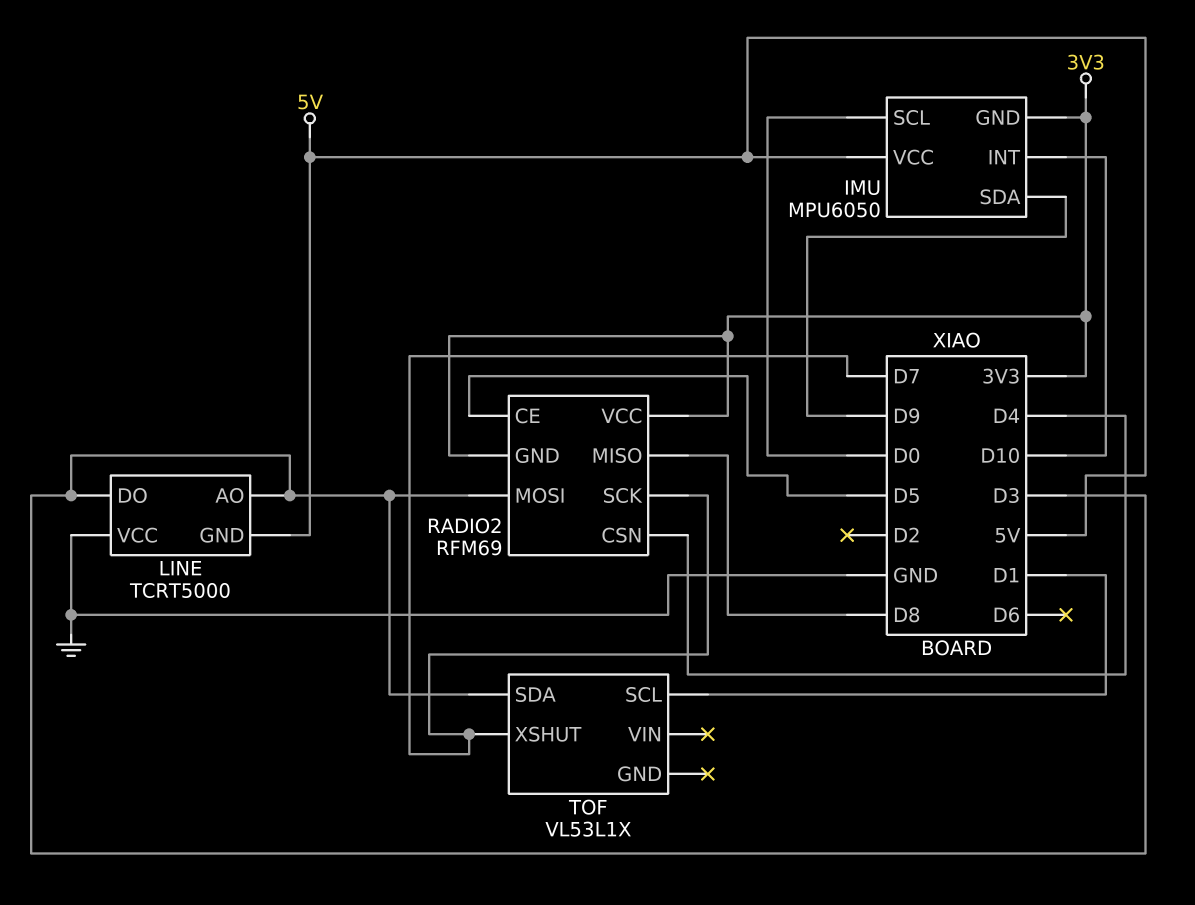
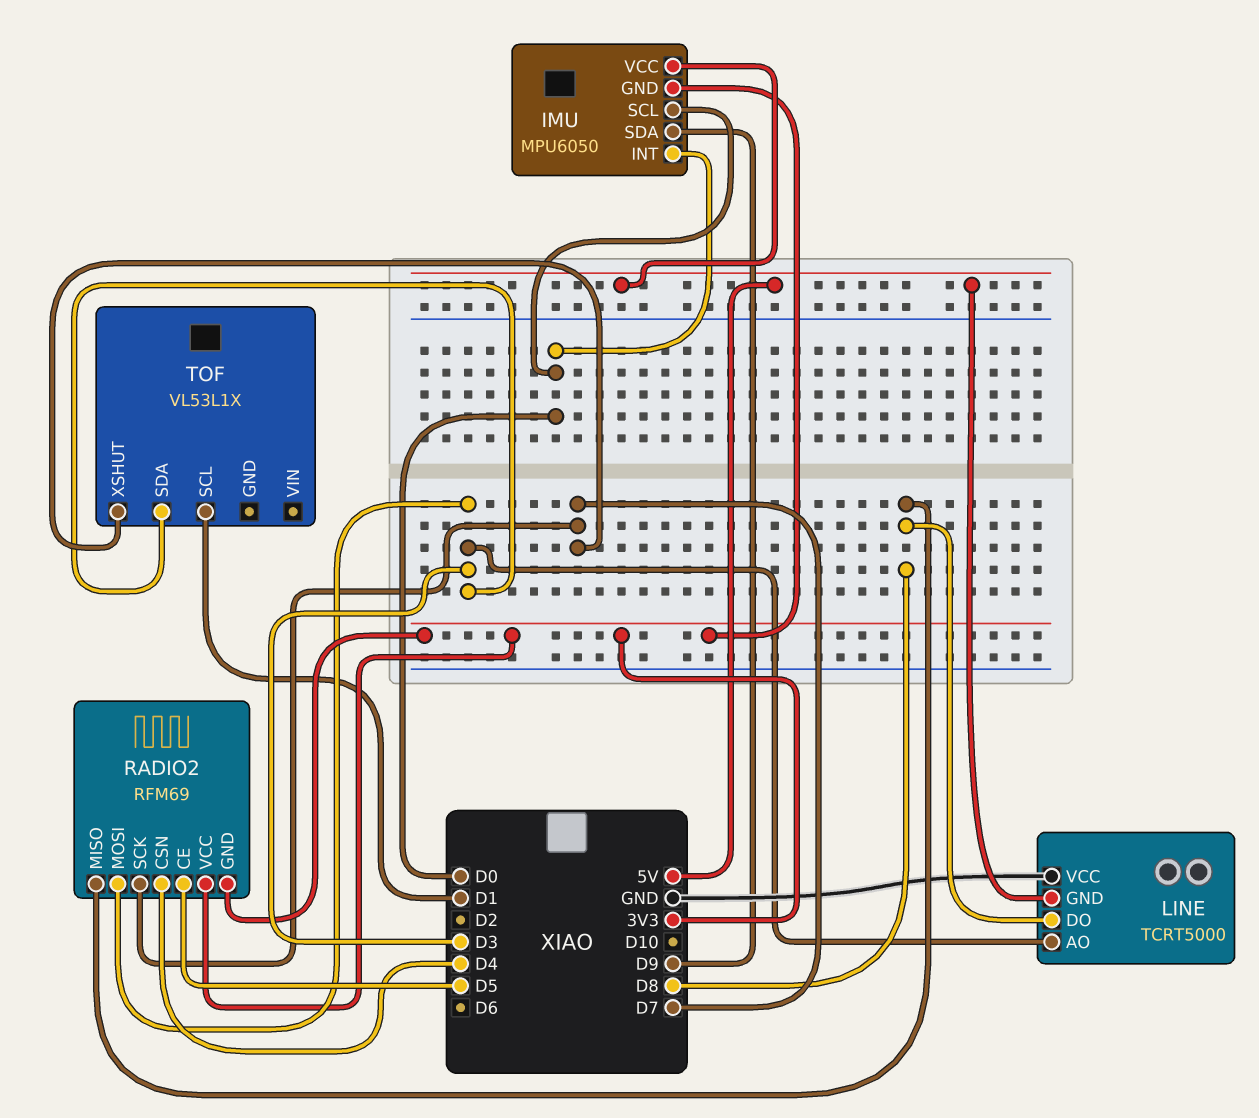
IMU pin INT: D10 -> D0
LINE pin DO: D3 -> D8

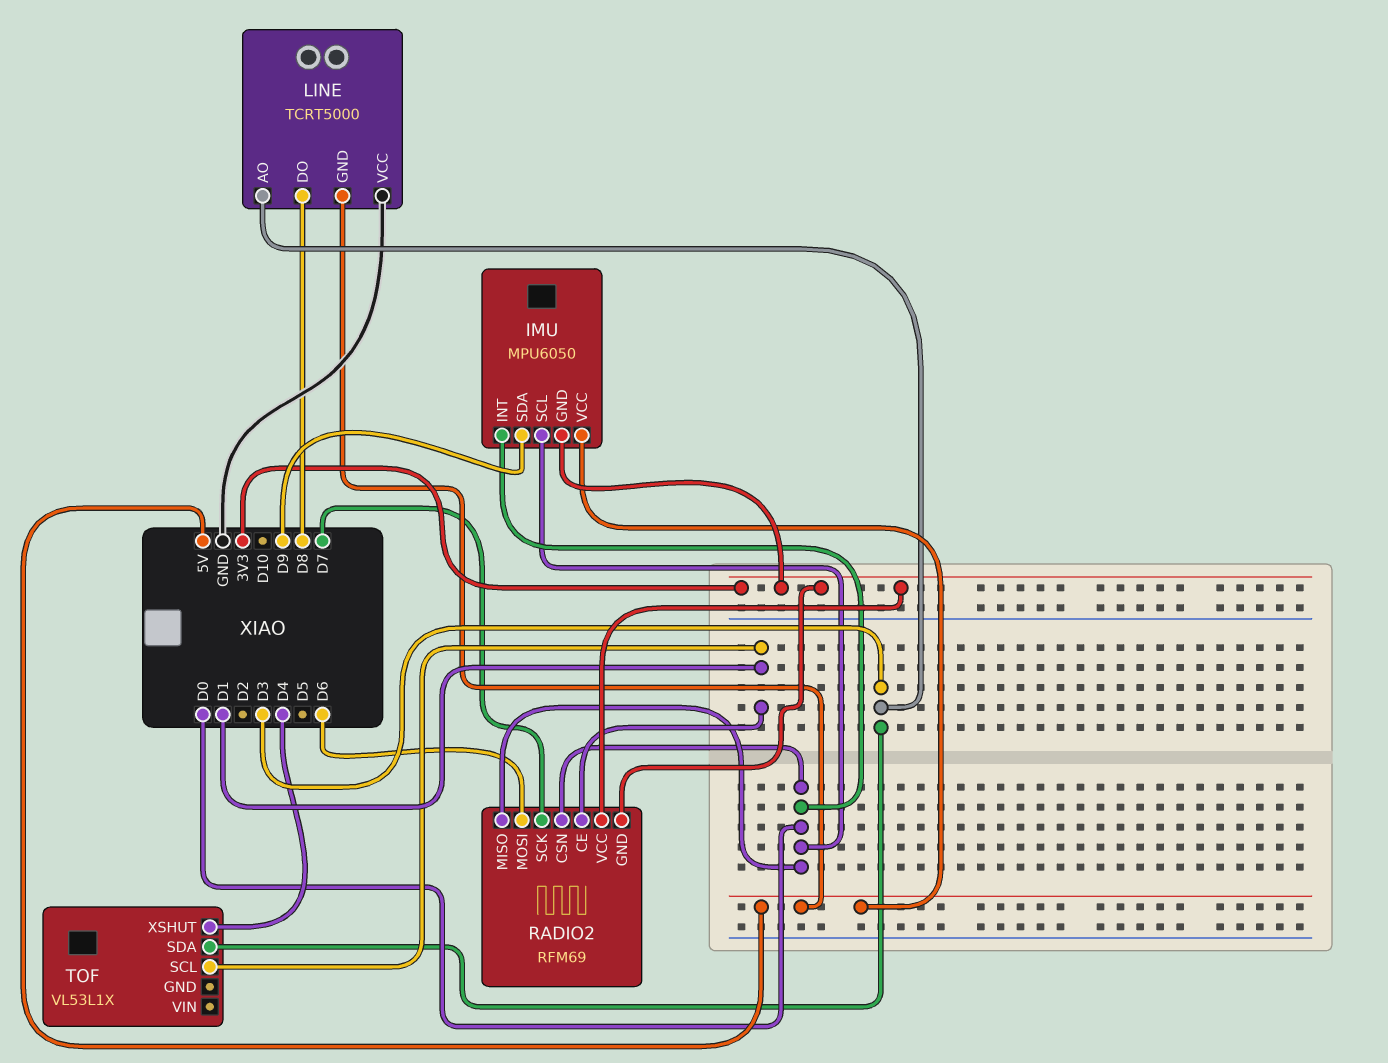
RADIO2 pin CE: D5 -> D1
RADIO2 pin CSN: D4 -> D0
RADIO2 pin MISO: D8 -> D0
RADIO2 pin MOSI: D3 -> D6
TOF pin XSHUT: D7 -> D4

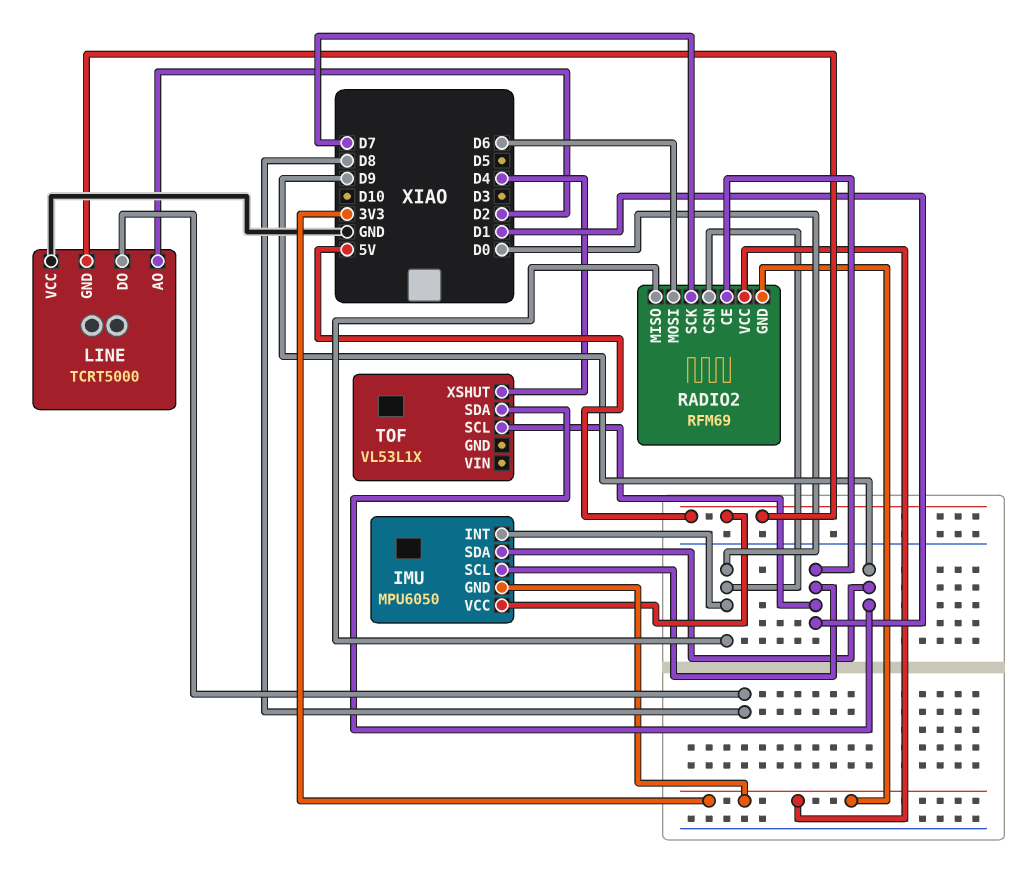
IMU pin SCL: D0 -> D1
LINE pin AO: D3 -> D2
TOF pin SDA: D3 -> D9

